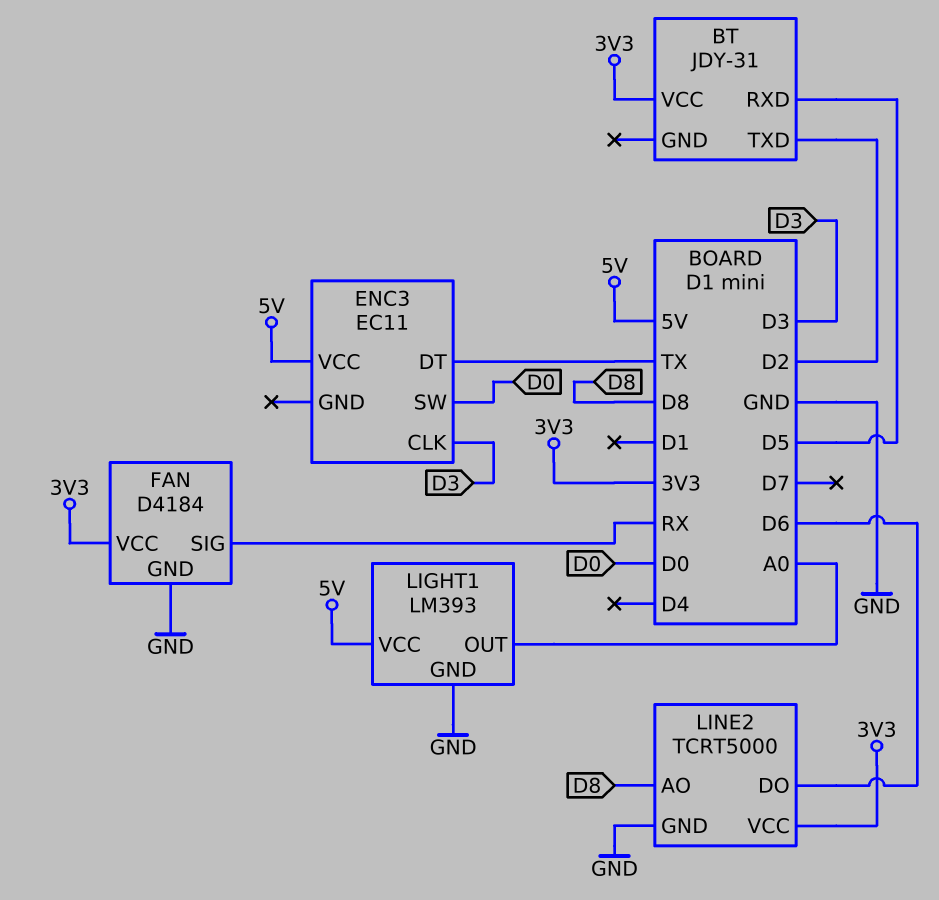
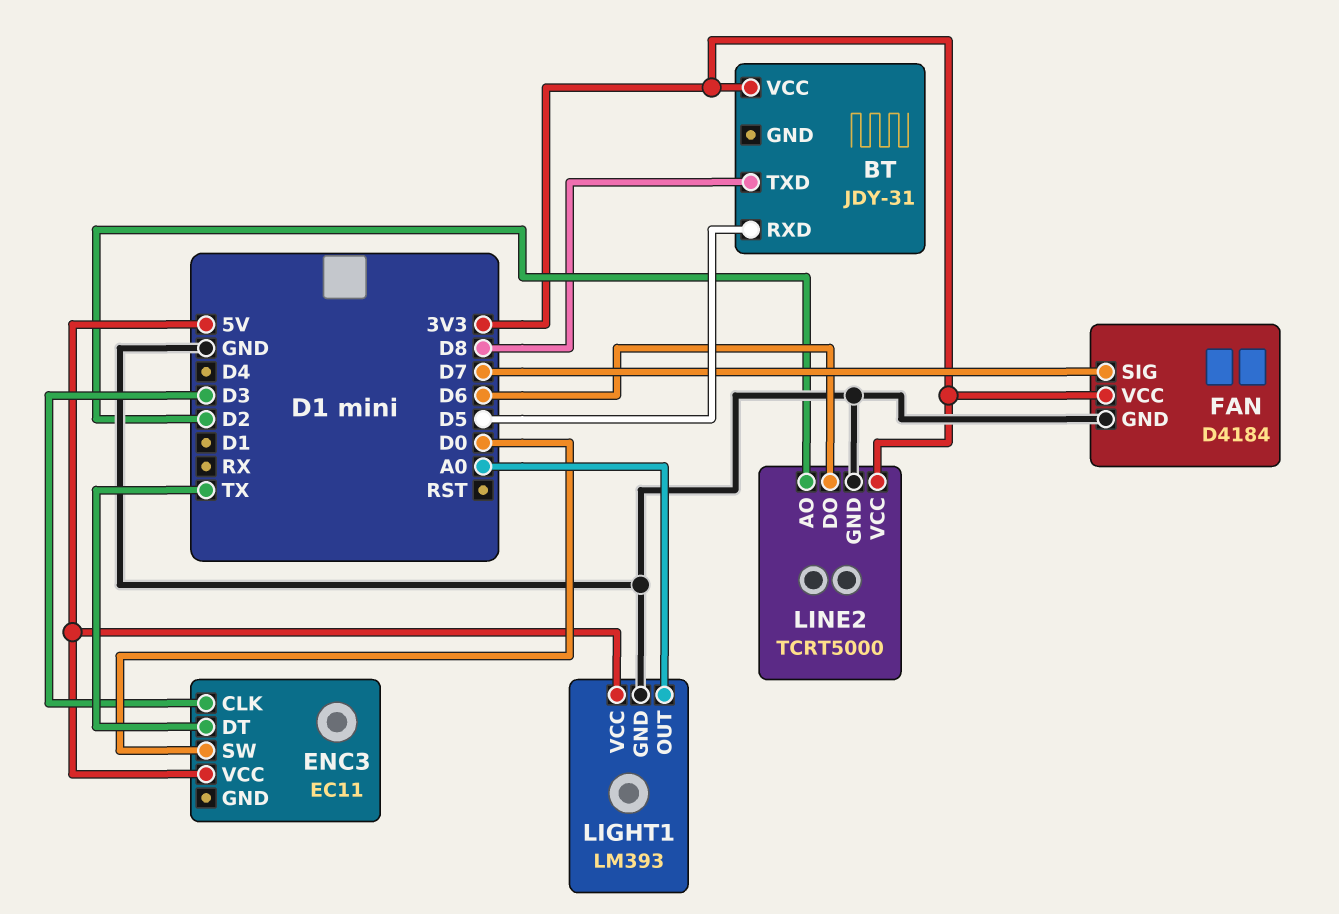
BT pin TXD: D2 -> D8
FAN pin SIG: RX -> D7
LINE2 pin AO: D8 -> D2

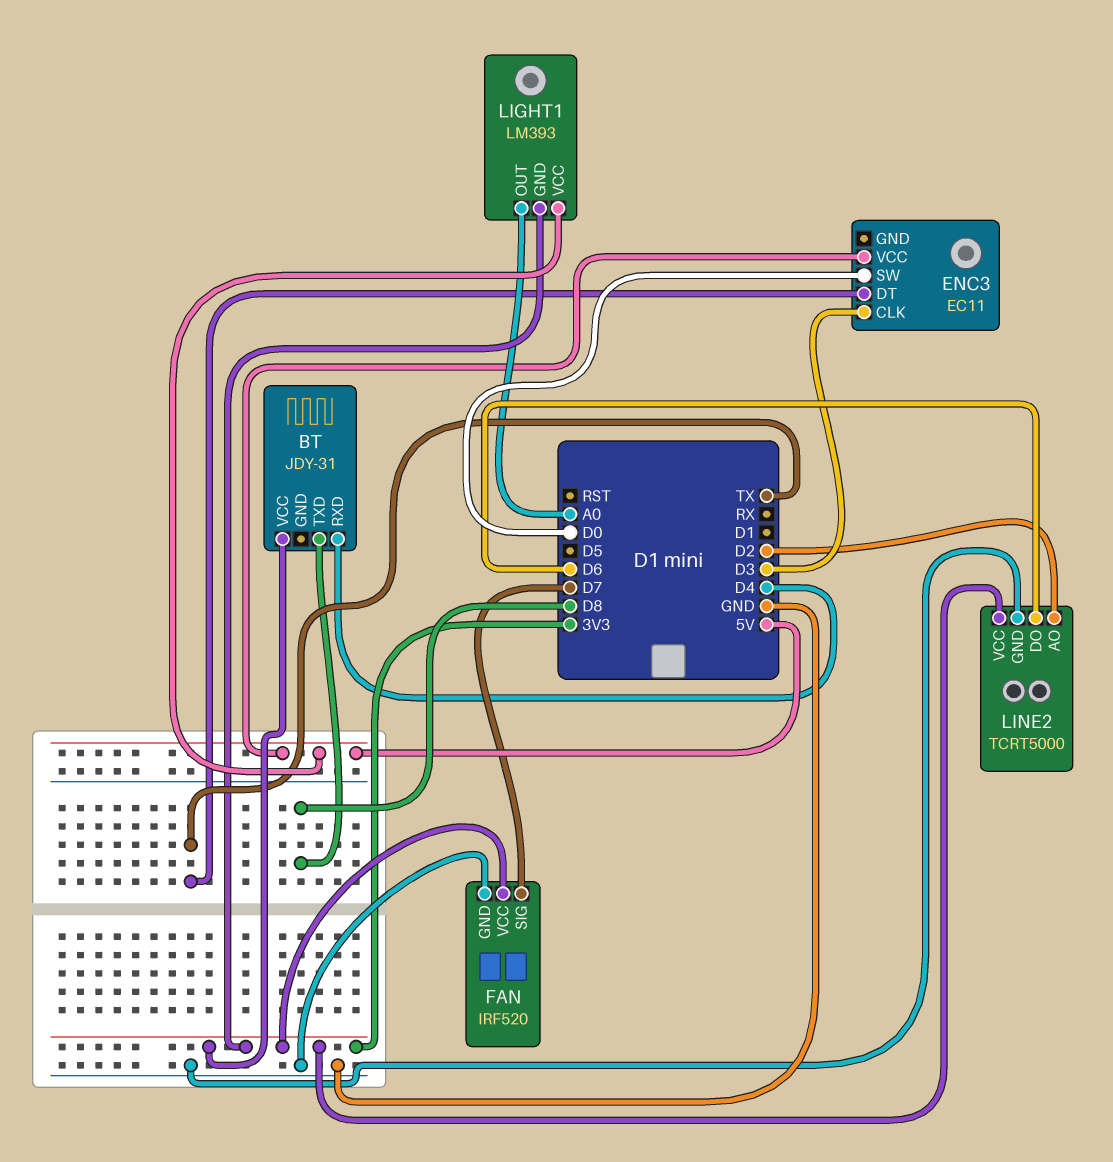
BT pin RXD: D5 -> D4
FAN: D4184 -> IRF520
LIGHT1 pin GND: GND -> 3V3

